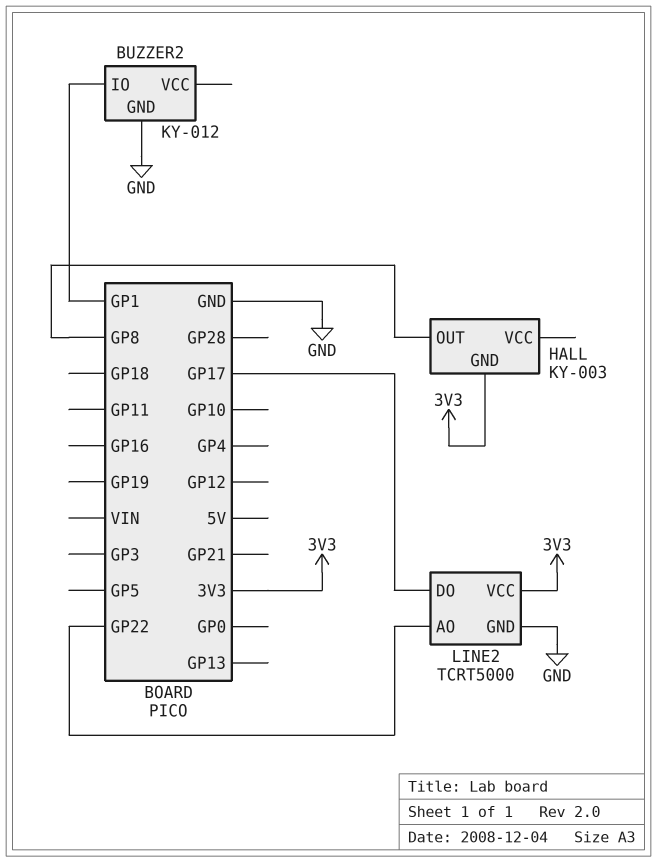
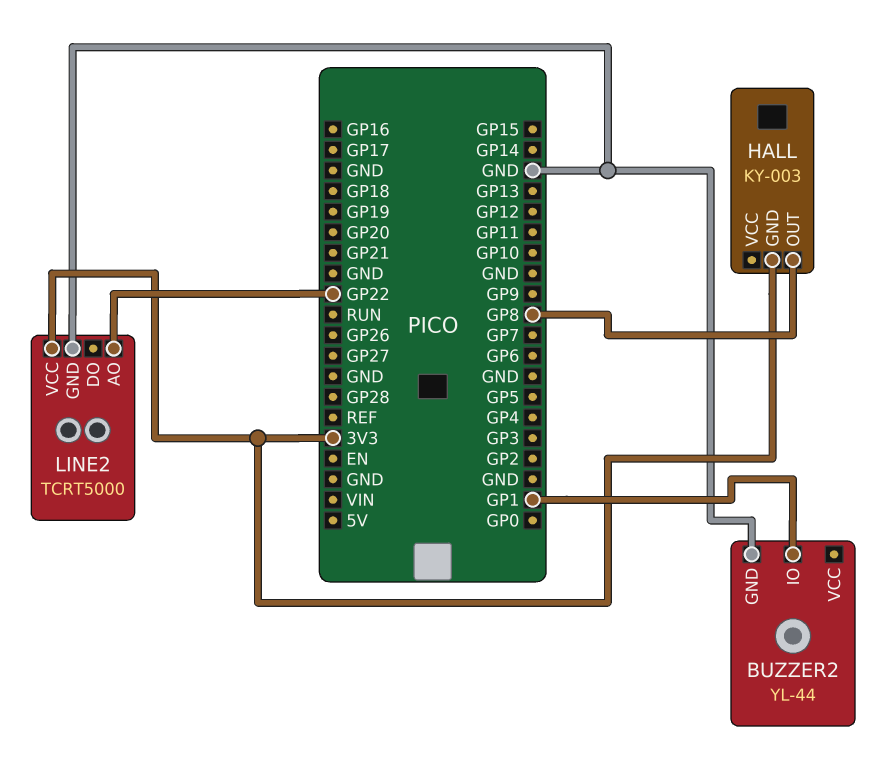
BUZZER2: KY-012 -> YL-44
LINE2 pin DO: GP17 -> none

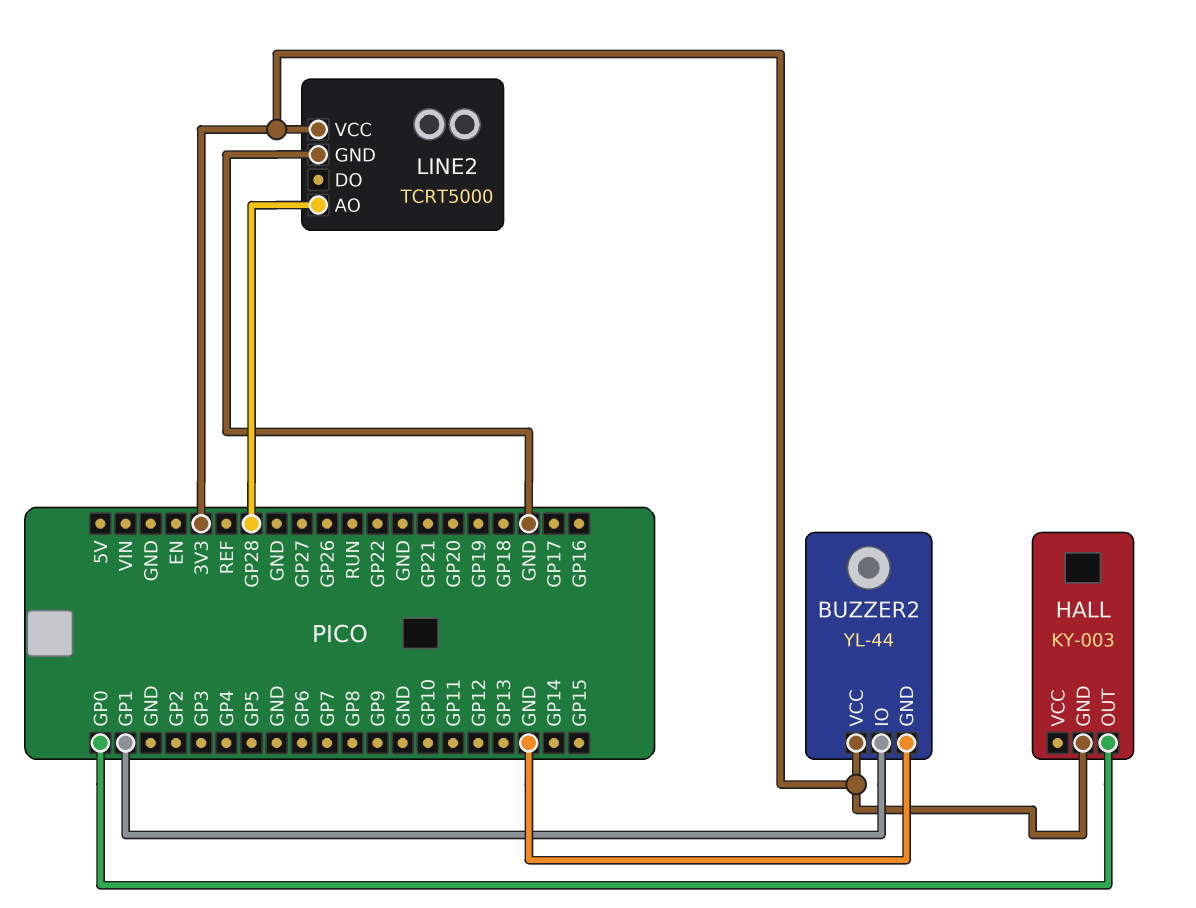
BUZZER2 pin VCC: none -> 3V3
HALL pin OUT: GP8 -> GP0
LINE2 pin AO: GP22 -> GP28

